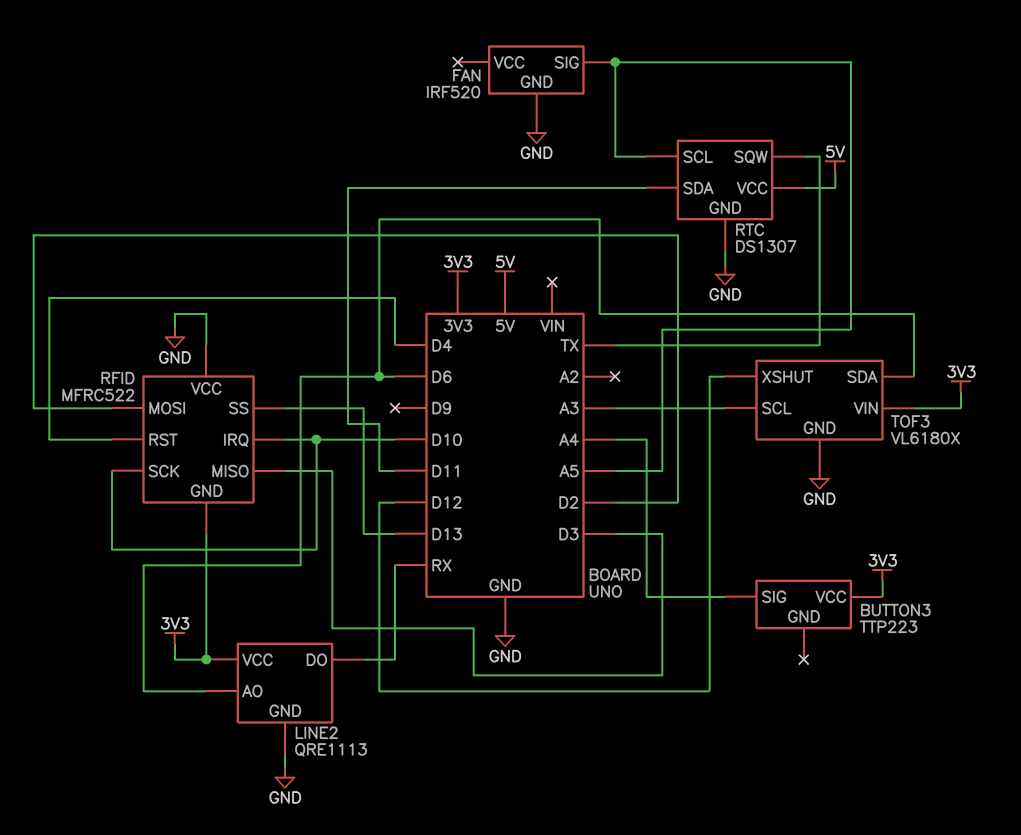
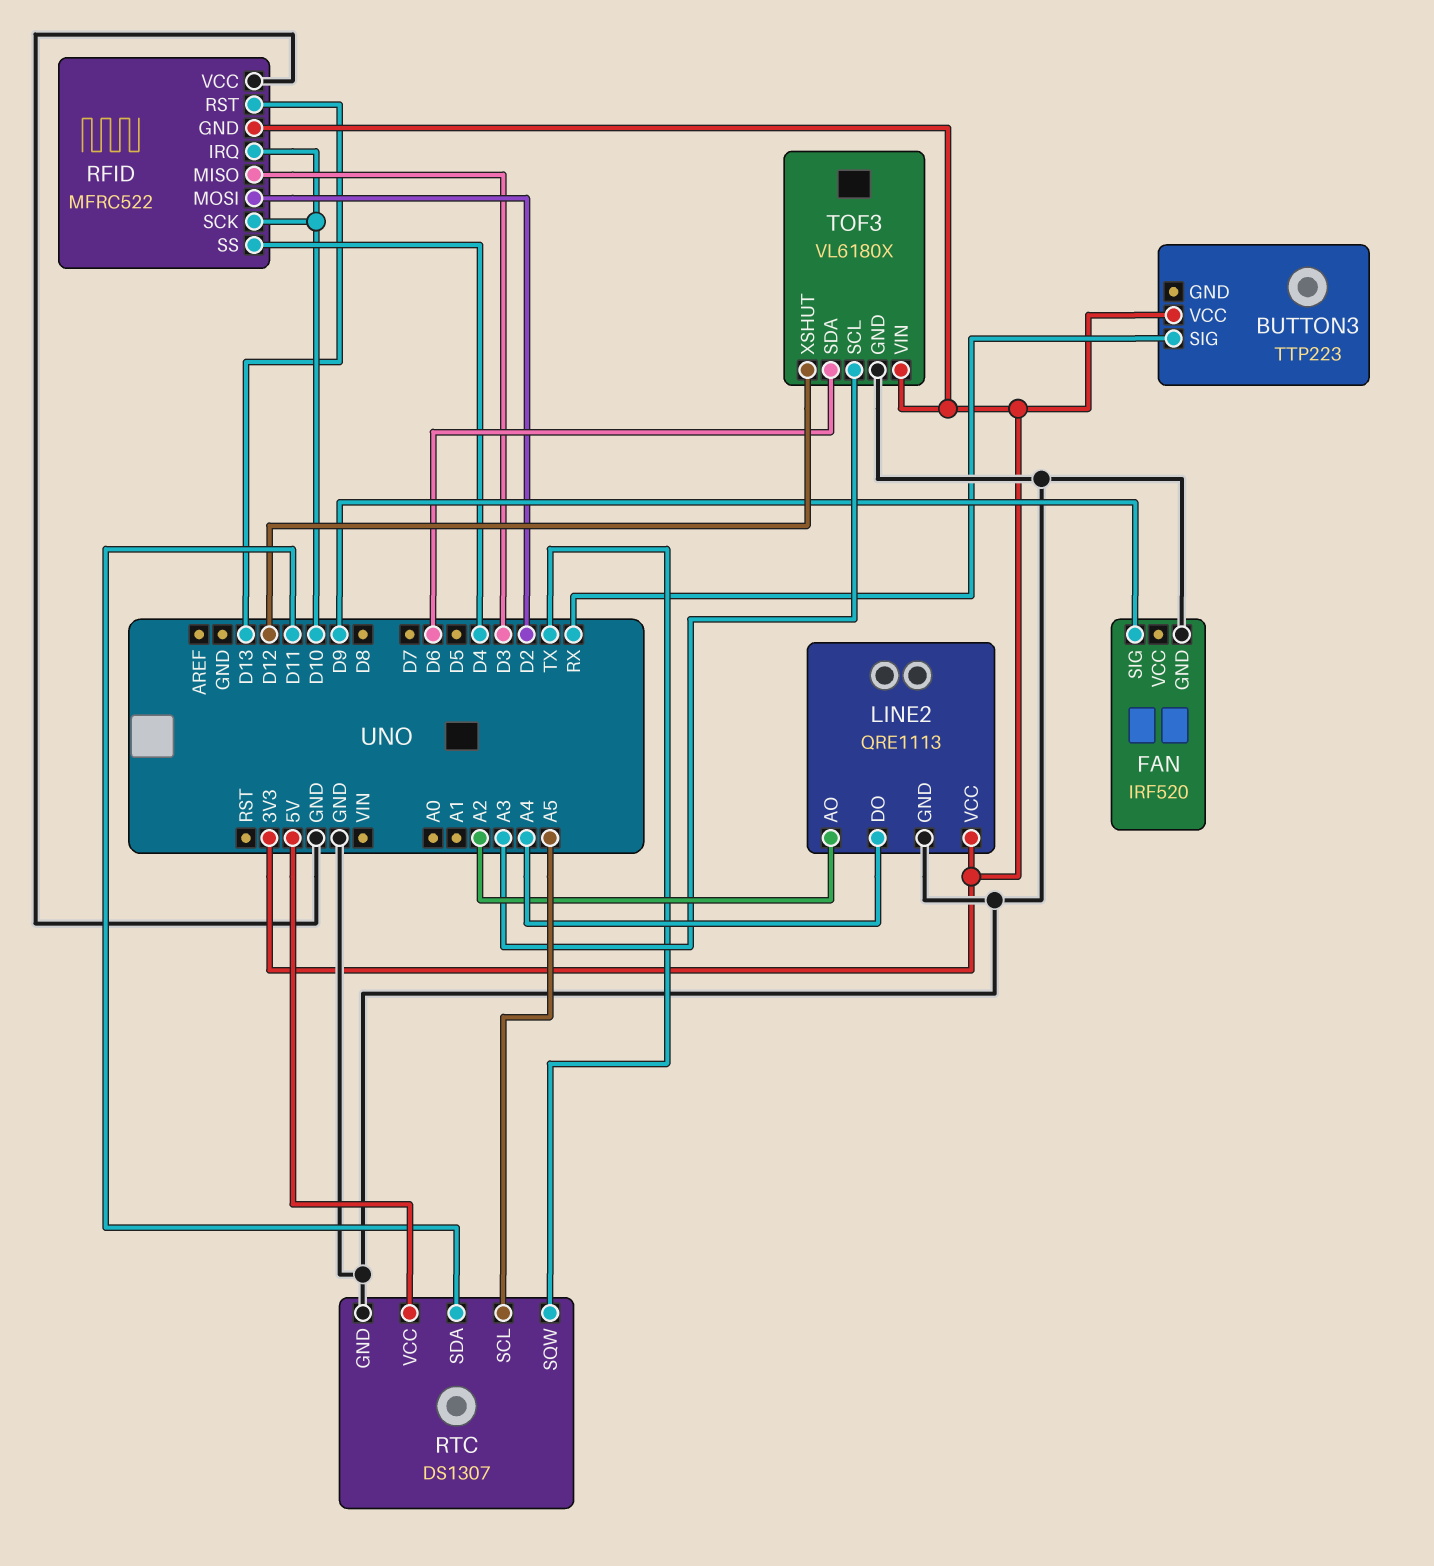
BUTTON3 pin SIG: A4 -> RX
FAN pin SIG: A5 -> D9
LINE2 pin AO: D6 -> A2
LINE2 pin DO: RX -> A4
RFID pin RST: D4 -> D13
RFID pin SS: D13 -> D4

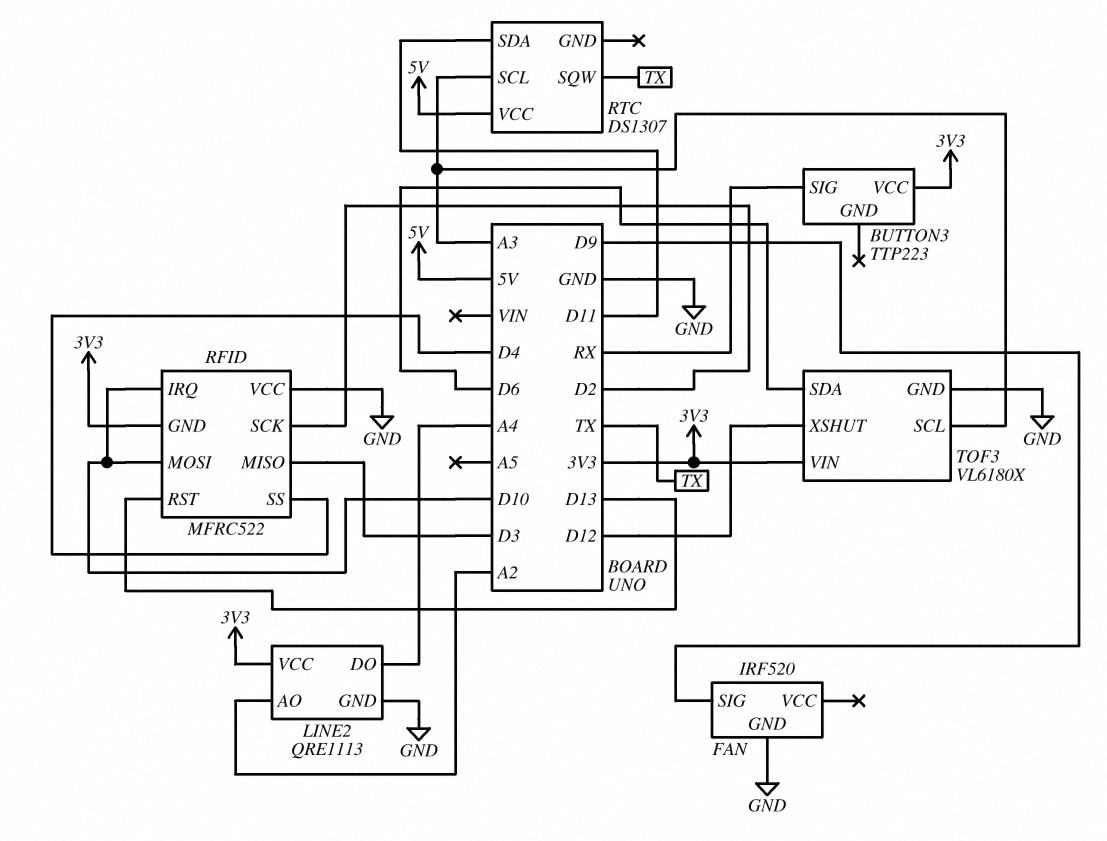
RFID pin MOSI: D2 -> D10
RFID pin SCK: D10 -> D2
RTC pin GND: GND -> none
RTC pin SCL: A5 -> A3

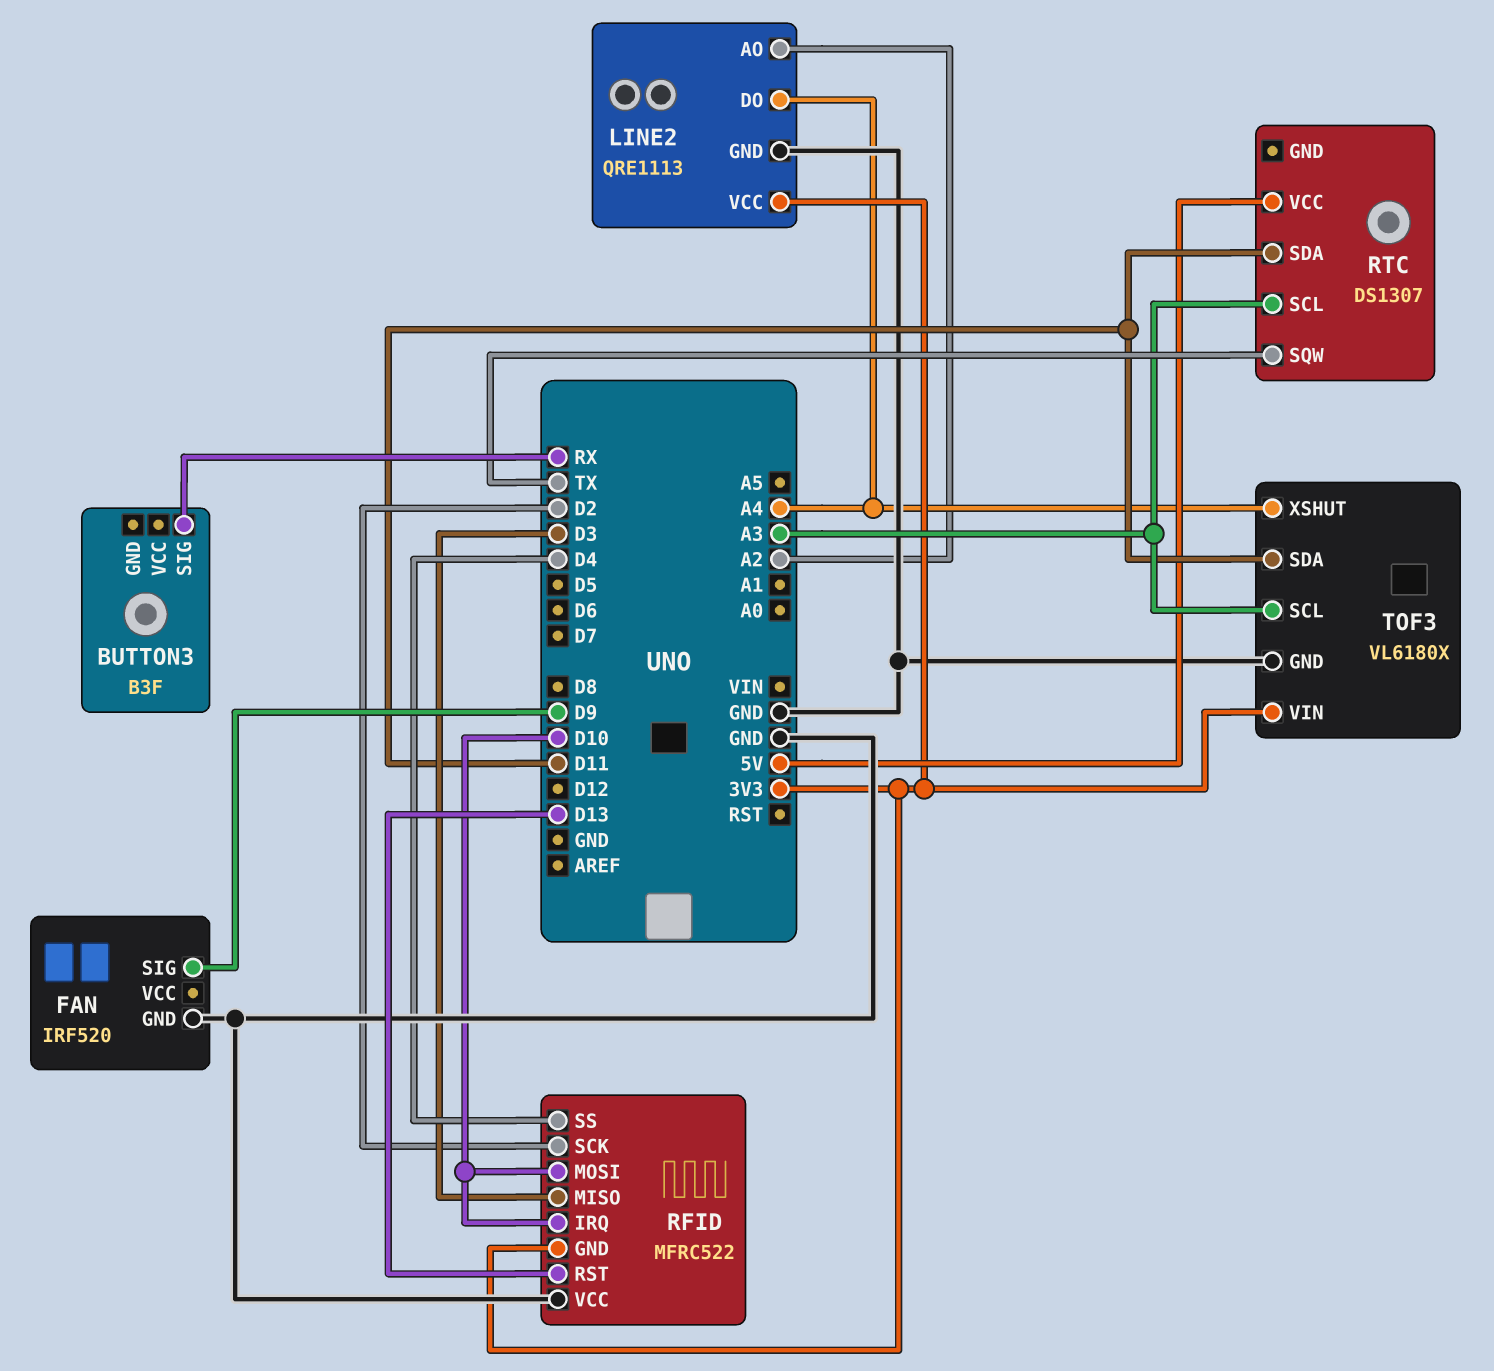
BUTTON3: TTP223 -> B3F
BUTTON3 pin VCC: 3V3 -> none
TOF3 pin SDA: D6 -> D11
TOF3 pin XSHUT: D12 -> A4

